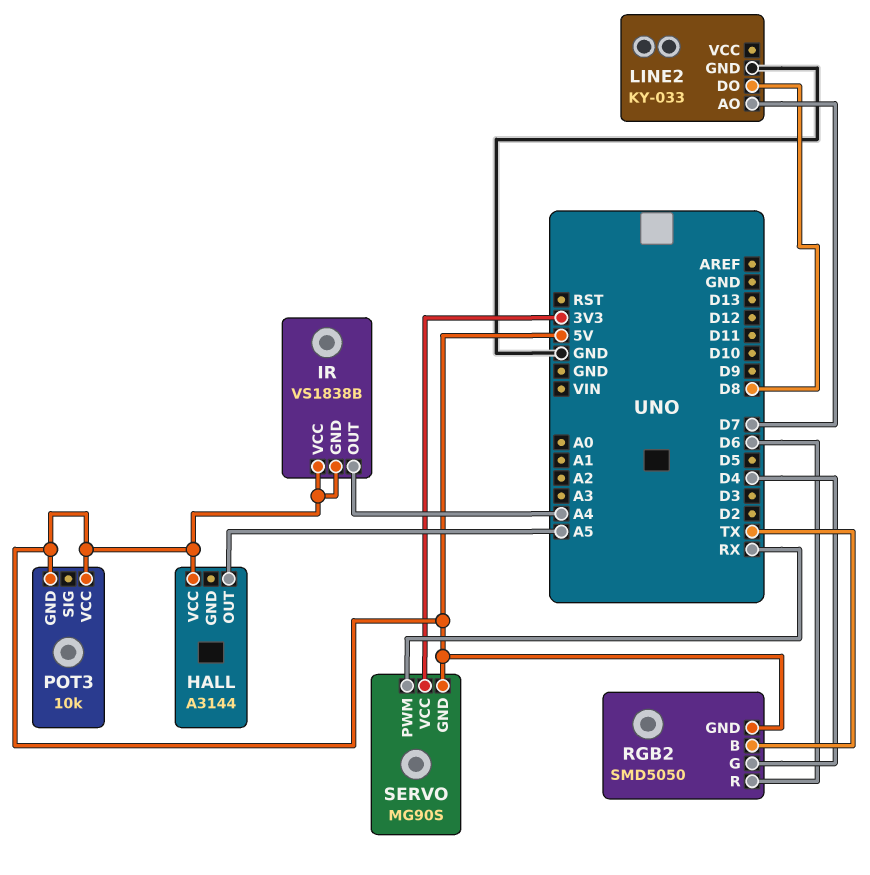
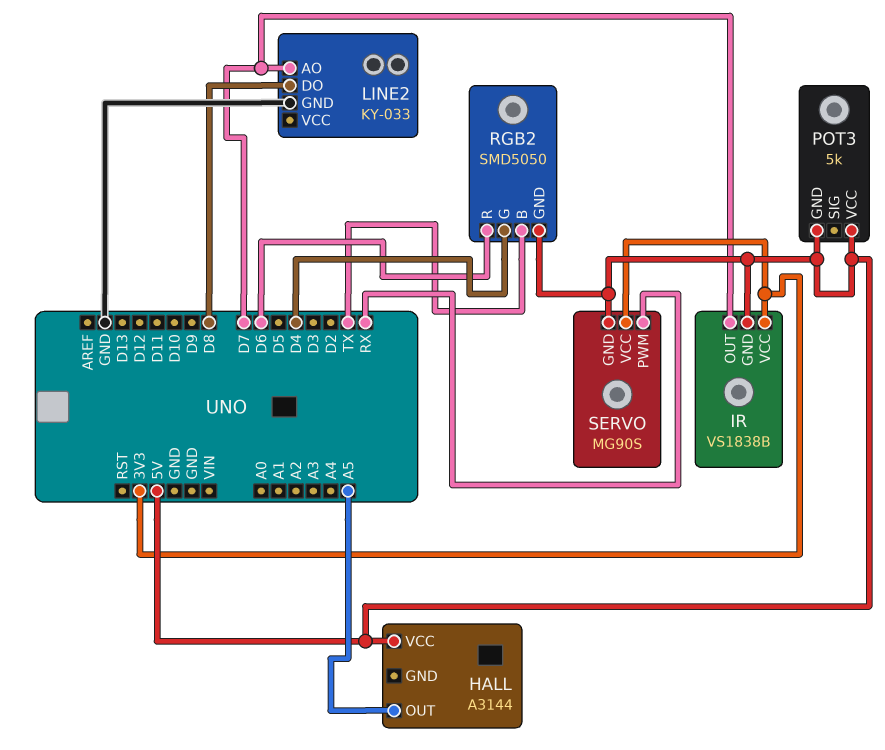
IR pin OUT: A4 -> D7
IR pin VCC: 5V -> 3V3
POT3: 10k -> 5k

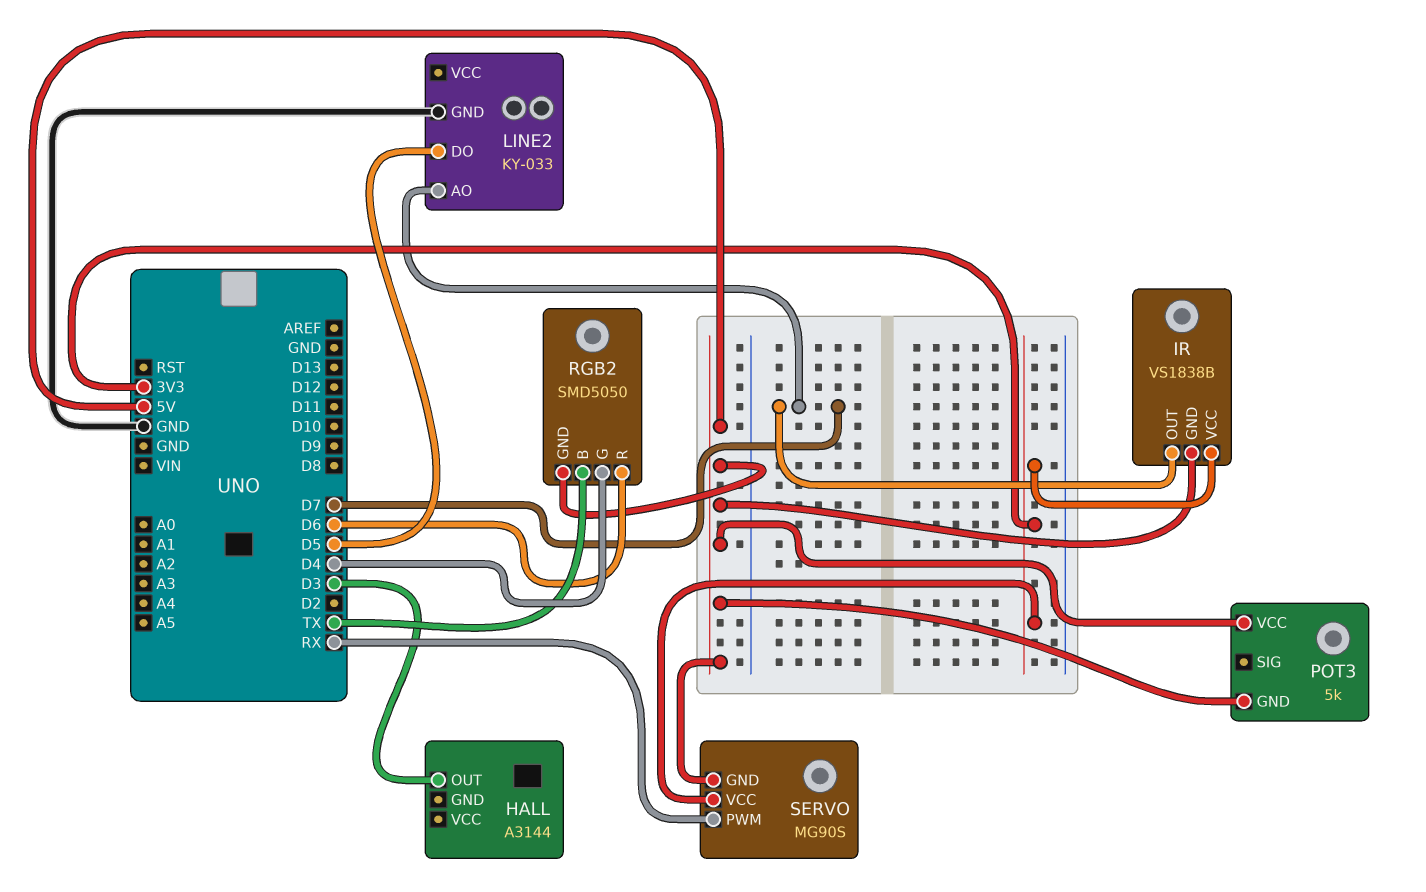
HALL pin OUT: A5 -> D3
HALL pin VCC: 5V -> none
LINE2 pin DO: D8 -> D5

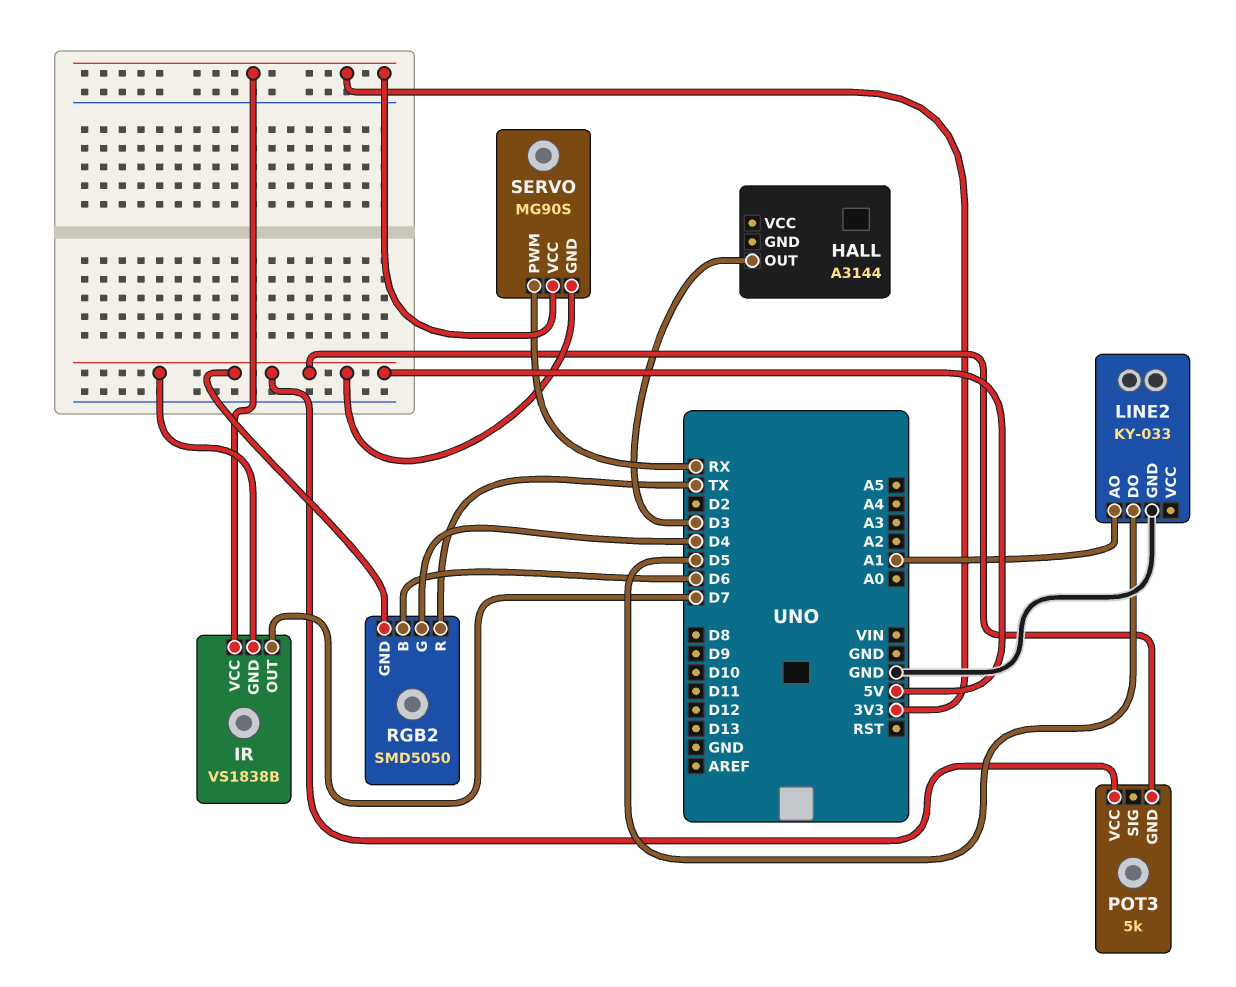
LINE2 pin AO: D7 -> A1
RGB2 pin B: TX -> D6
RGB2 pin R: D6 -> TX

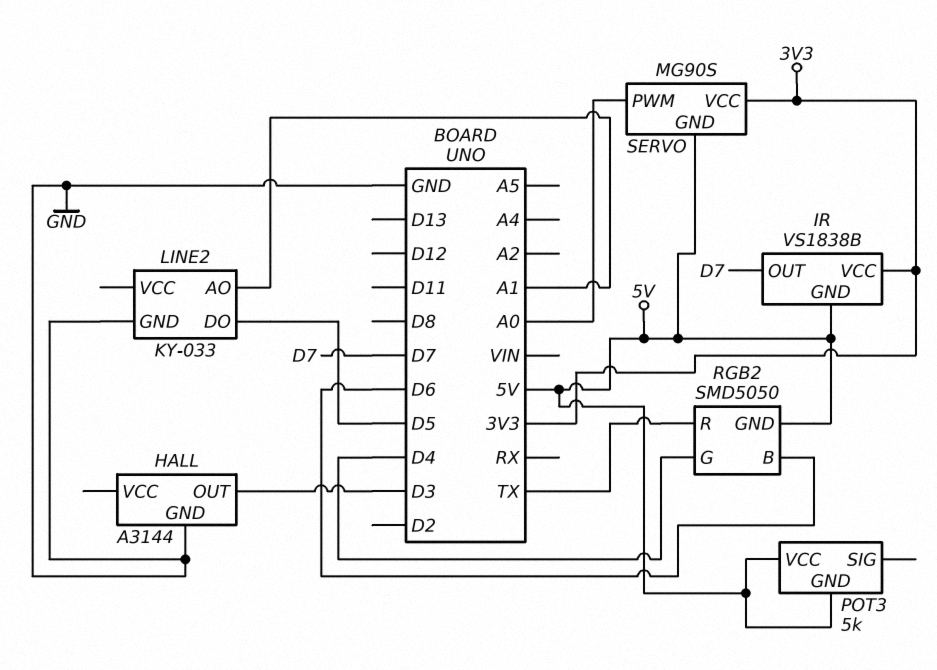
HALL pin GND: none -> GND
SERVO pin PWM: RX -> A0

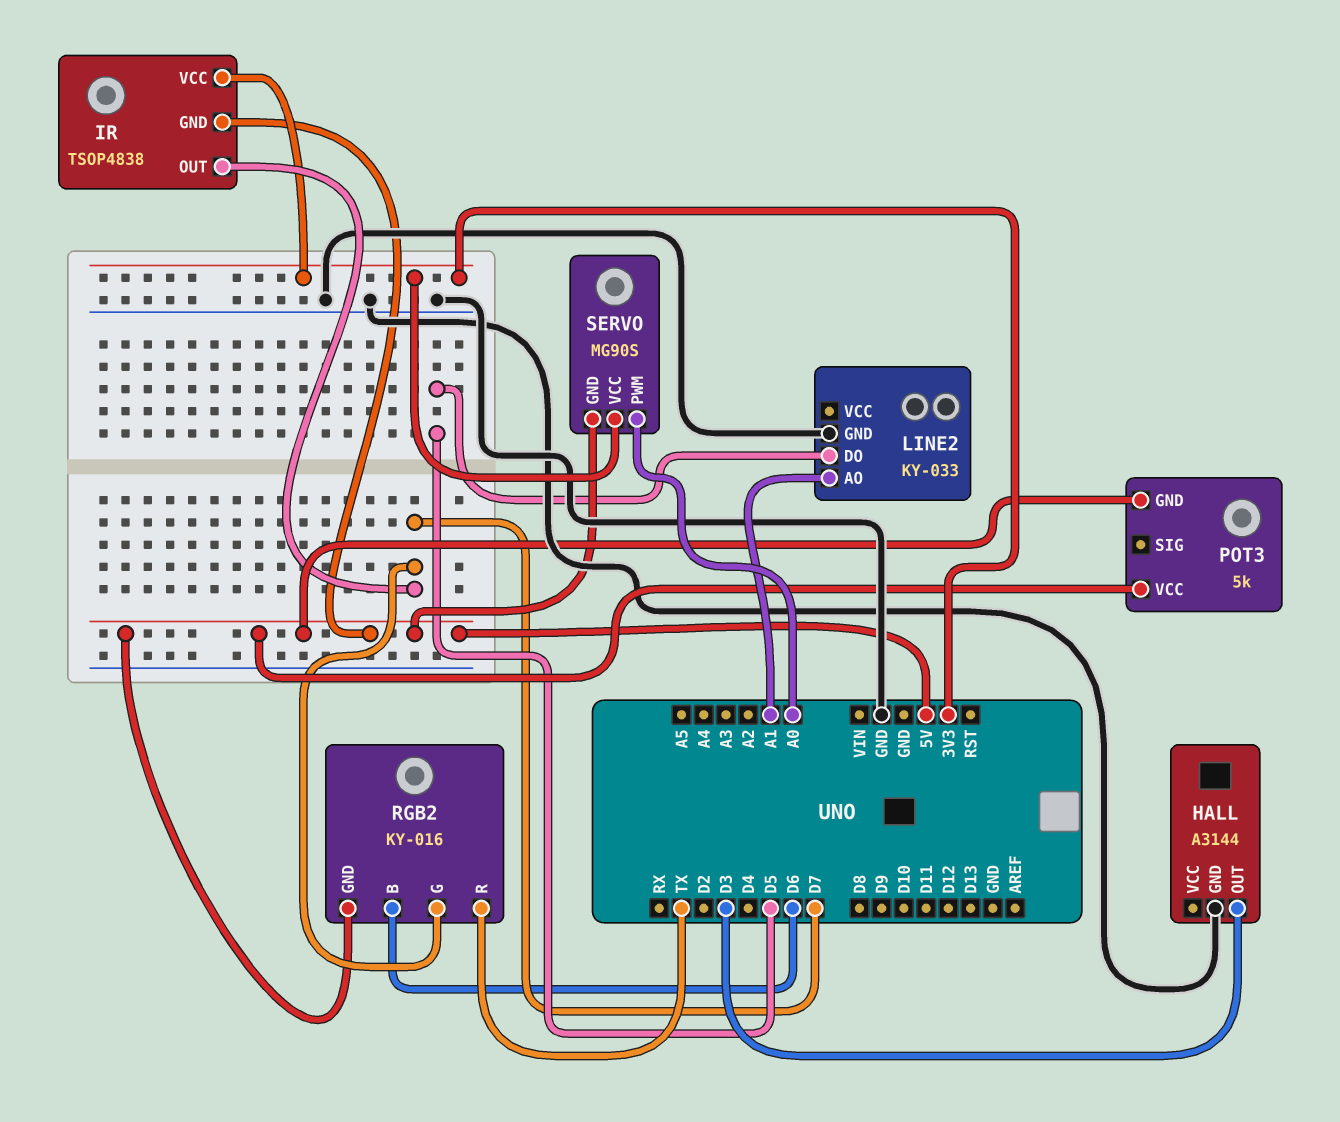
IR: VS1838B -> TSOP4838
RGB2: SMD5050 -> KY-016
RGB2 pin G: D4 -> D7

